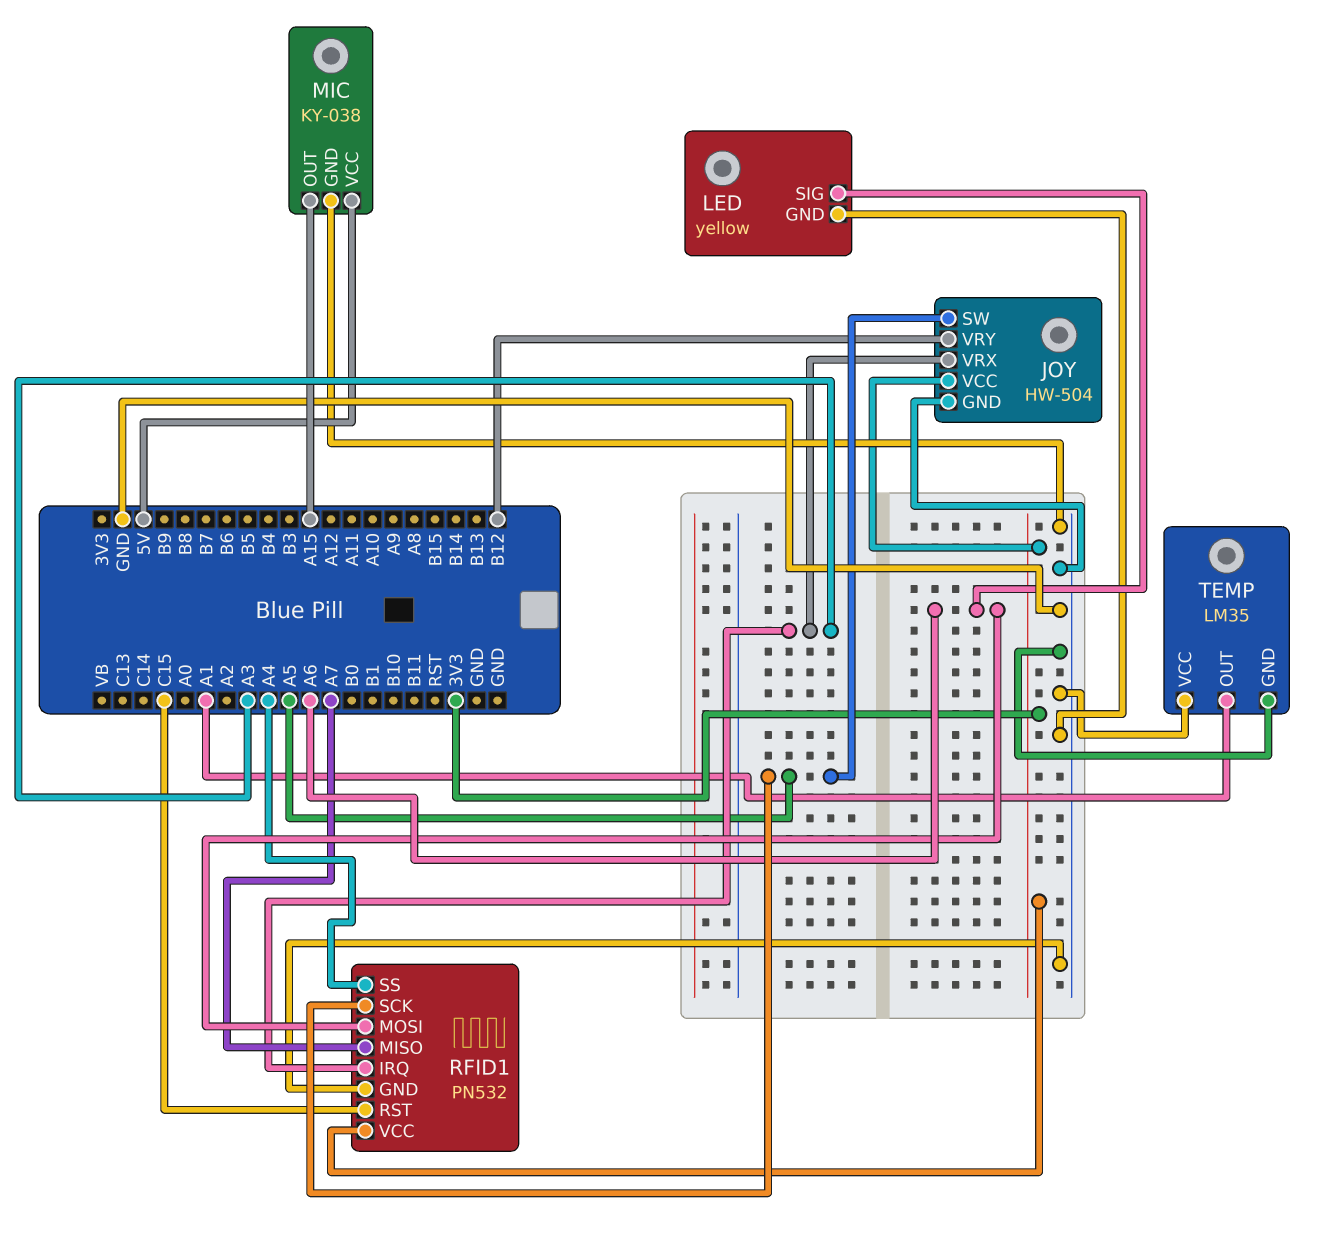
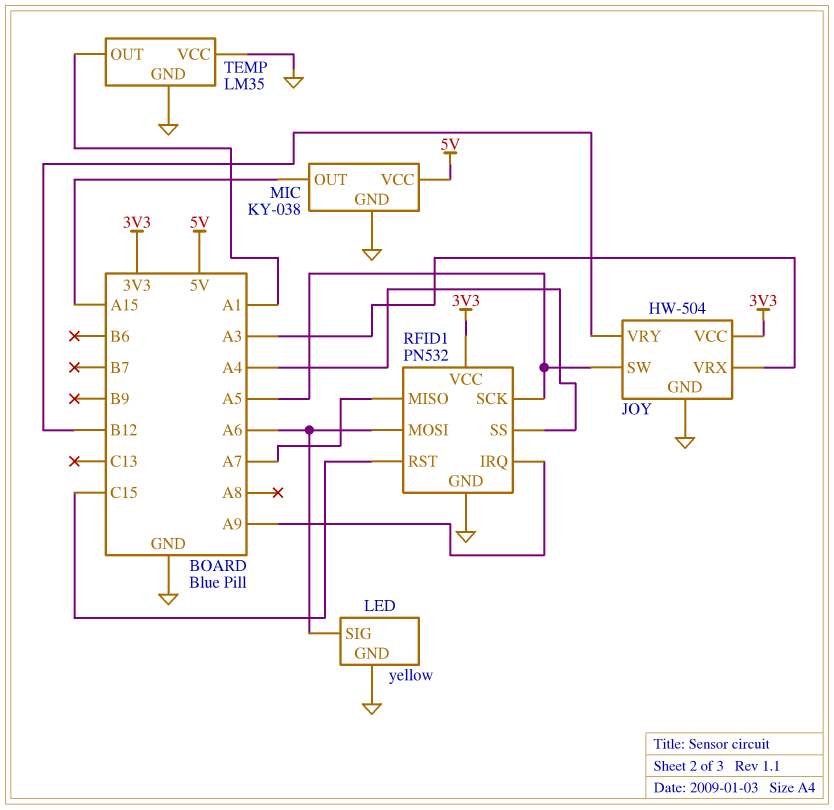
RFID1 pin IRQ: A3 -> A9

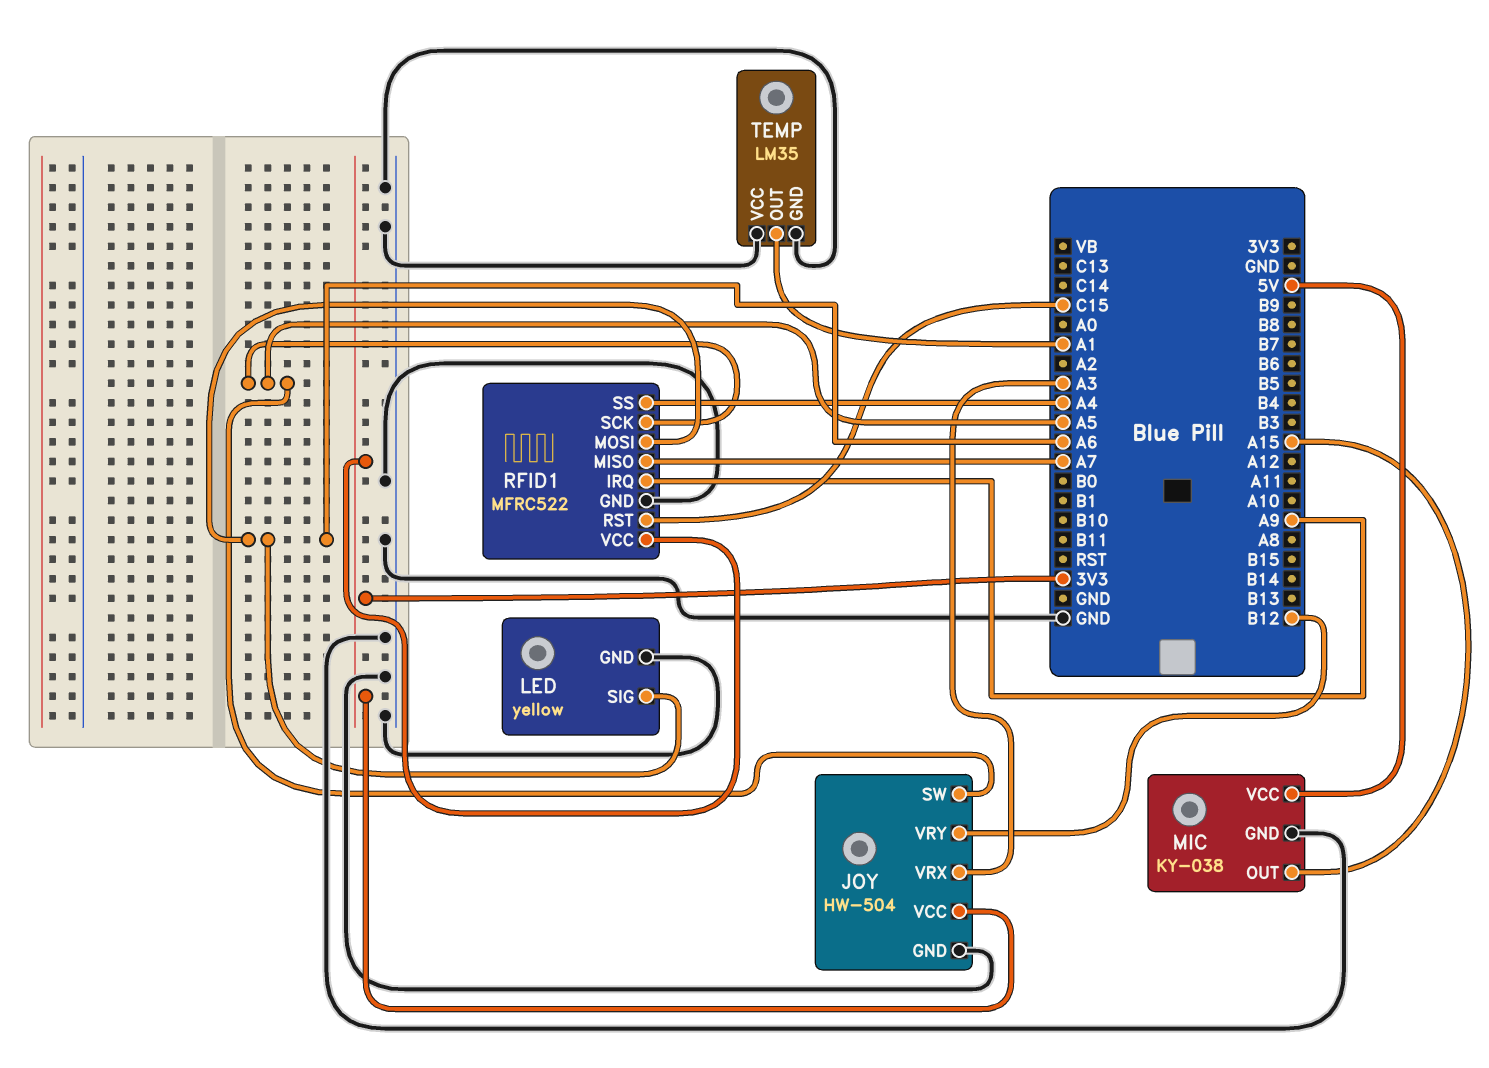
RFID1: PN532 -> MFRC522

